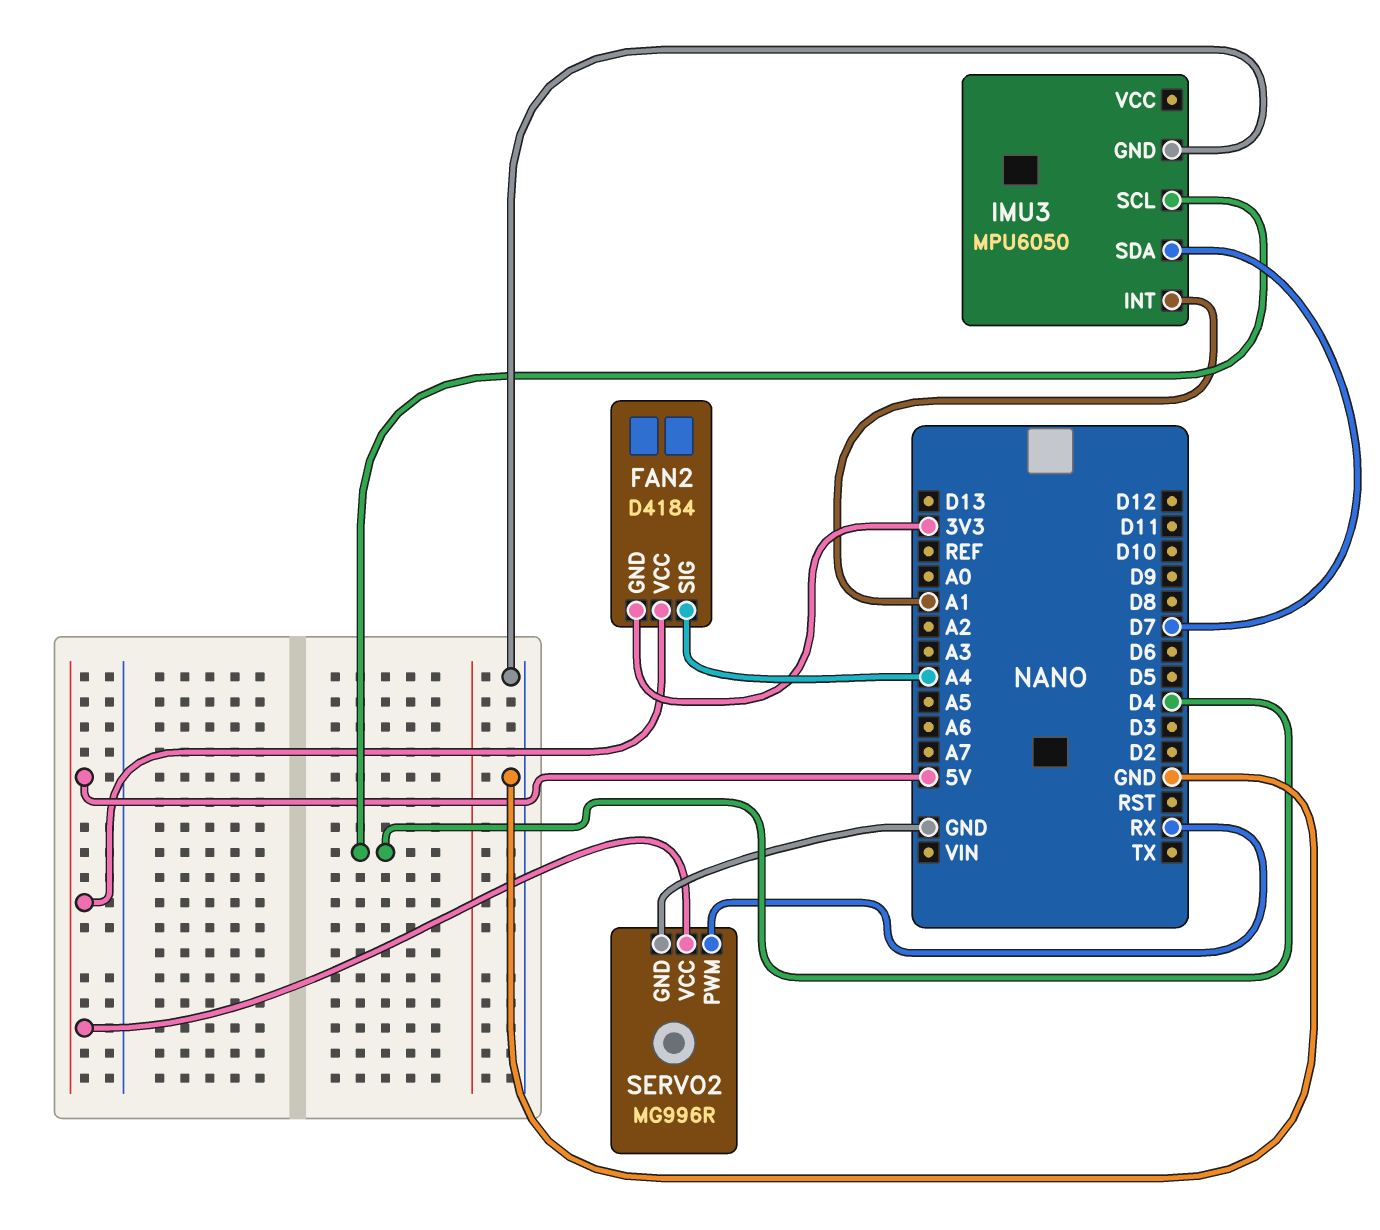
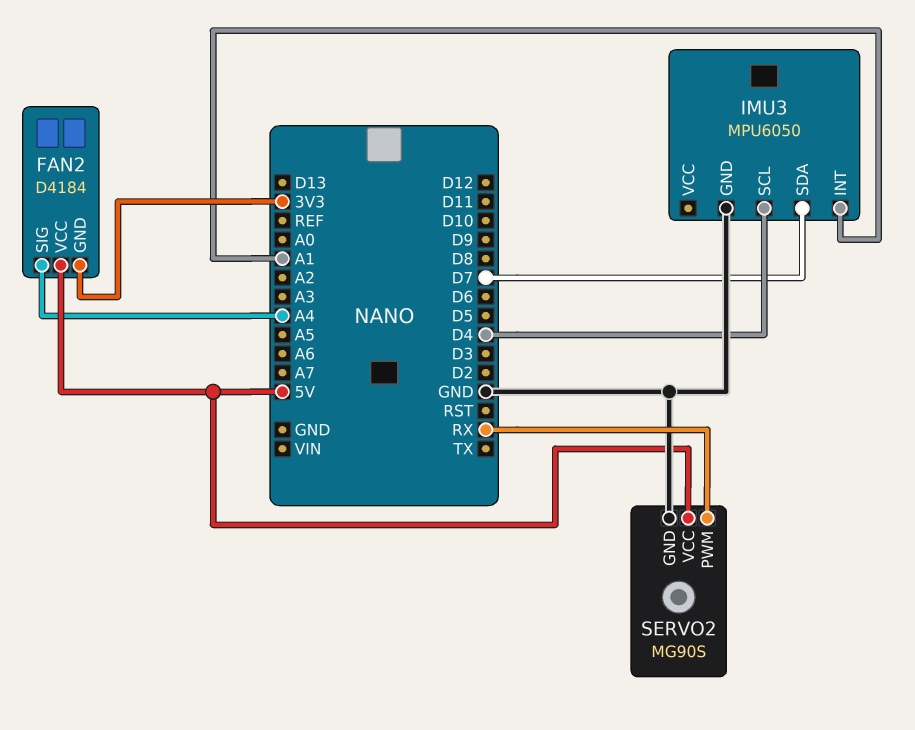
SERVO2: MG996R -> MG90S

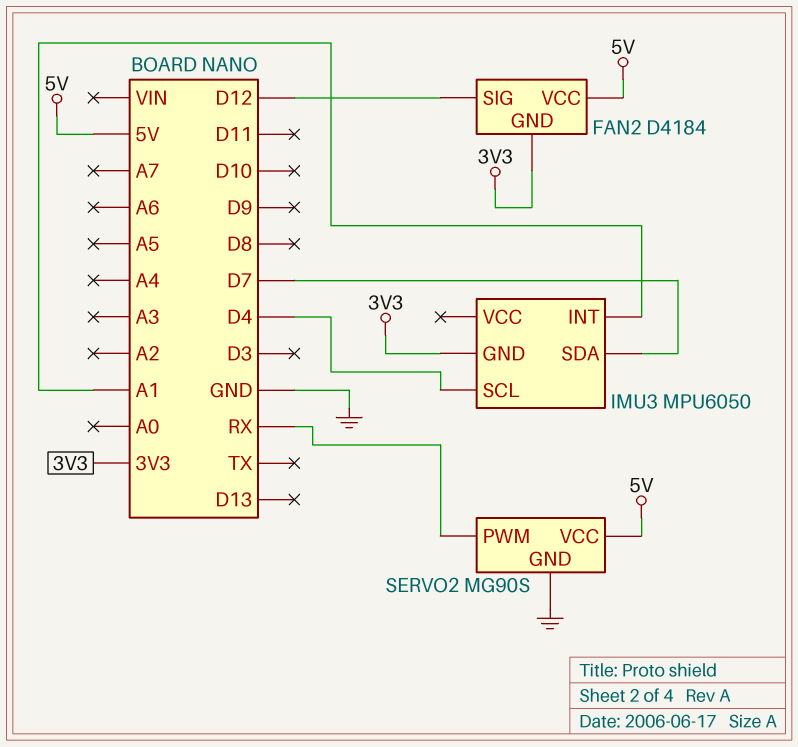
FAN2 pin SIG: A4 -> D12
IMU3 pin GND: GND -> 3V3

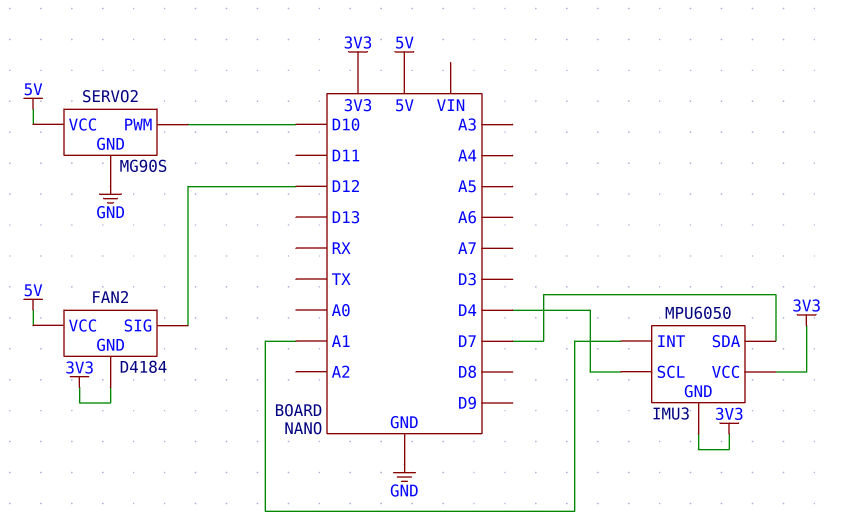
IMU3 pin VCC: none -> 3V3
SERVO2 pin PWM: RX -> D10

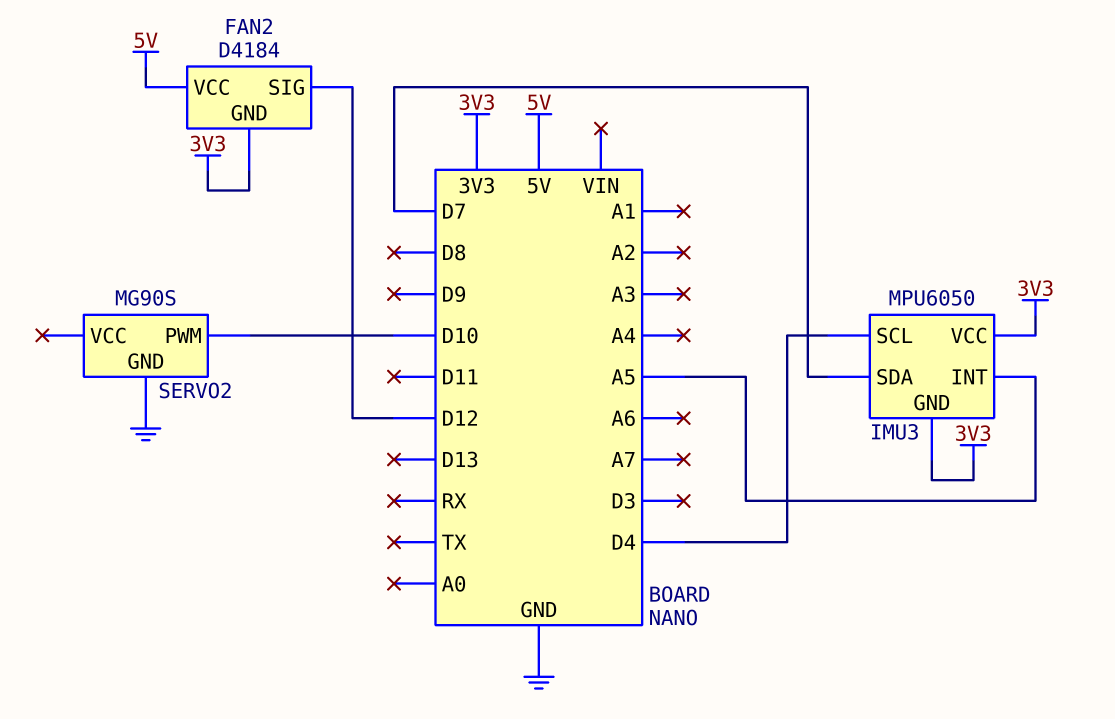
IMU3 pin INT: A1 -> A5
SERVO2 pin VCC: 5V -> none

